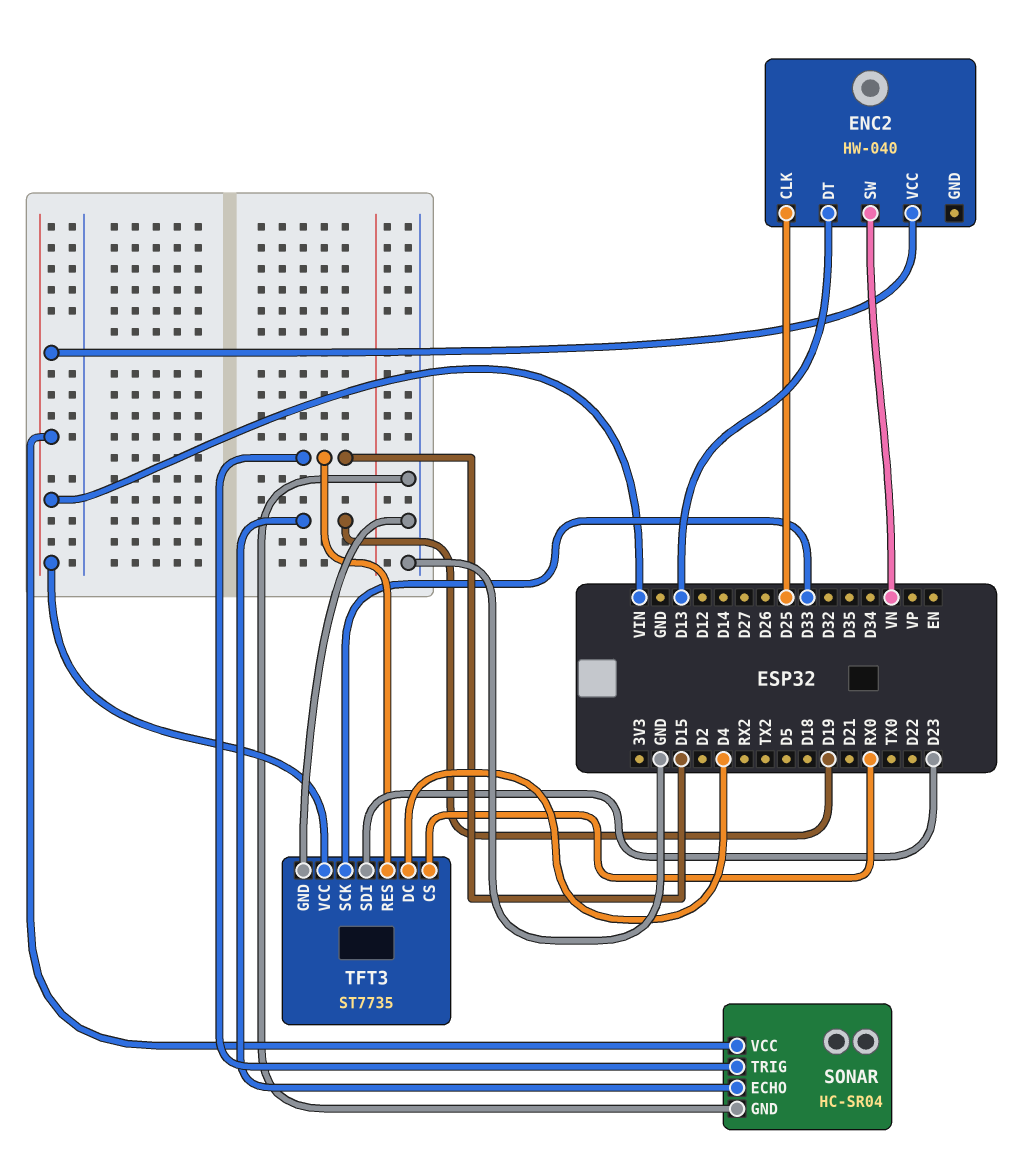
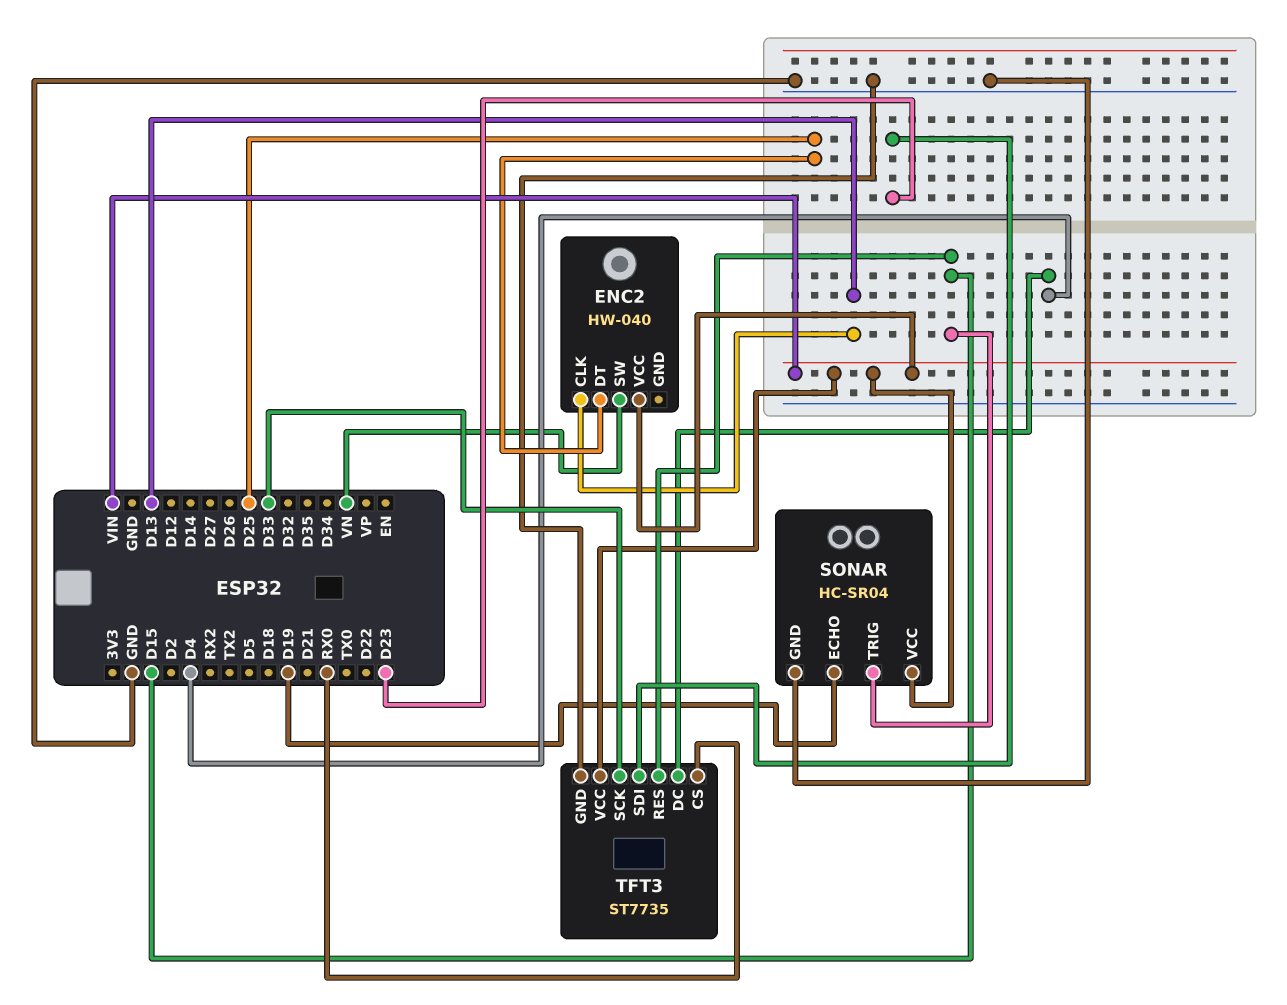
ENC2 pin CLK: D25 -> D13
ENC2 pin DT: D13 -> D25

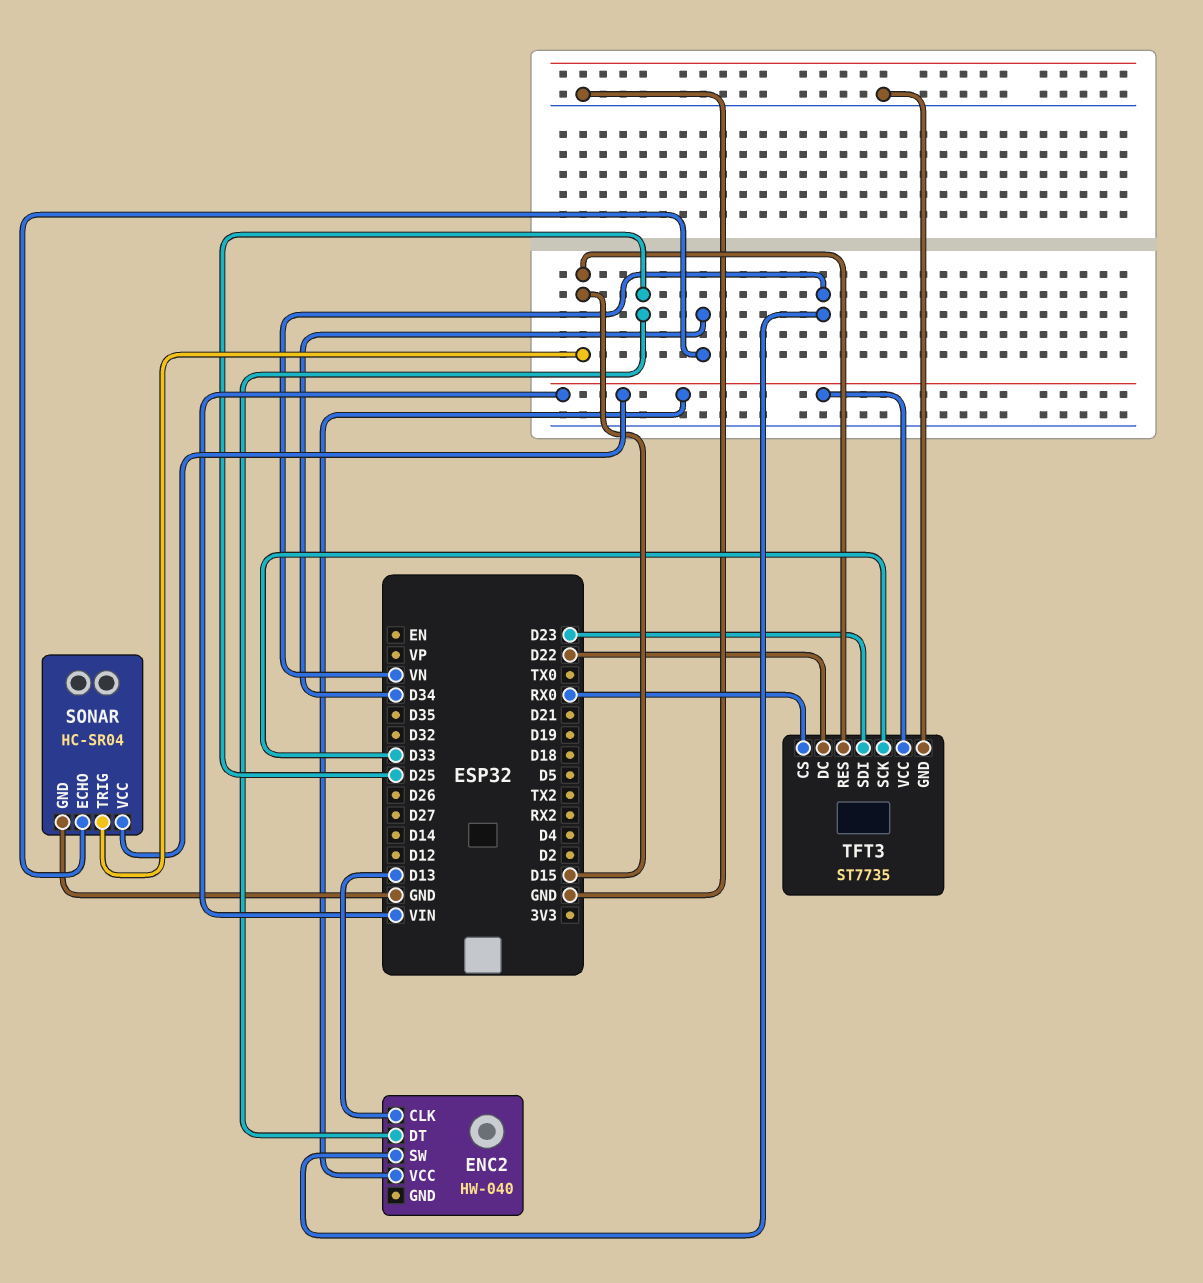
SONAR pin ECHO: D19 -> D34
TFT3 pin DC: D4 -> D22

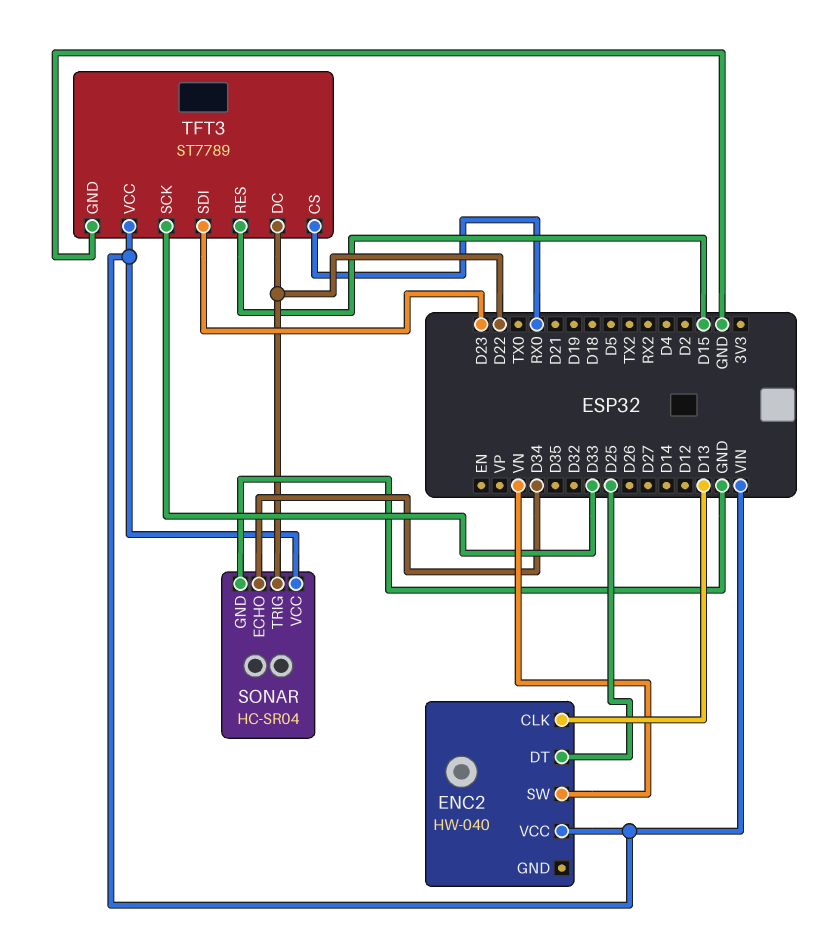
SONAR pin TRIG: D15 -> D22
TFT3: ST7735 -> ST7789

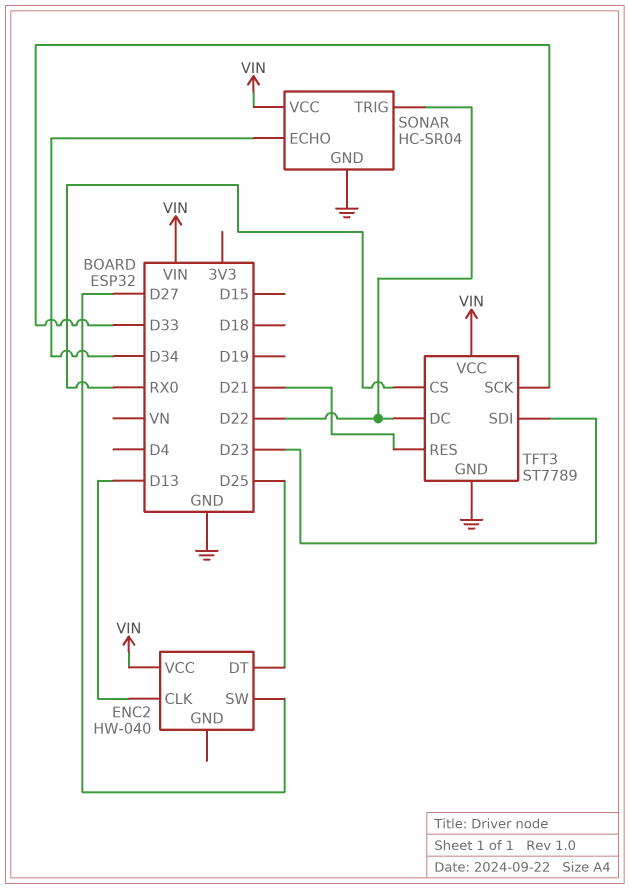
ENC2 pin SW: VN -> D27
TFT3 pin RES: D15 -> D21

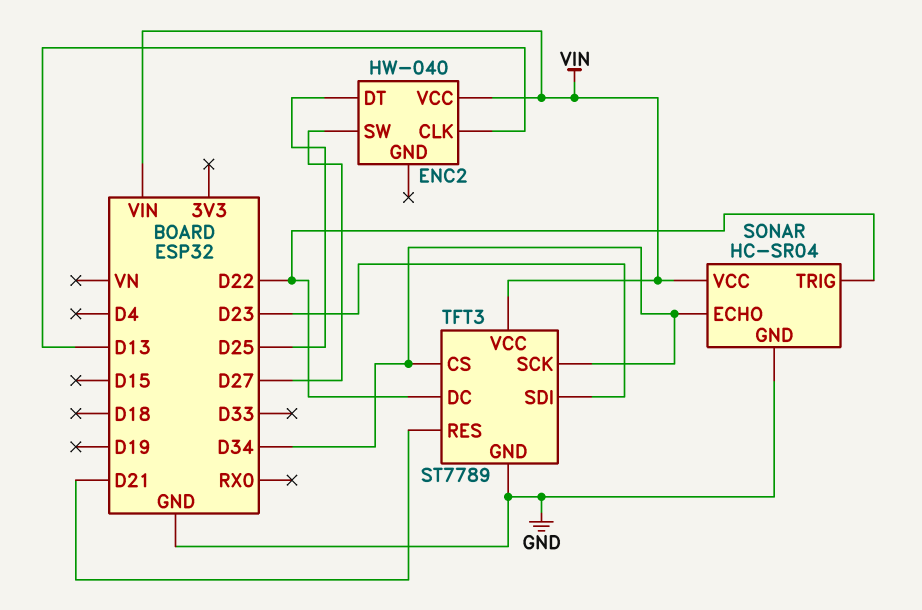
TFT3 pin CS: RX0 -> D34
TFT3 pin SCK: D33 -> D34

